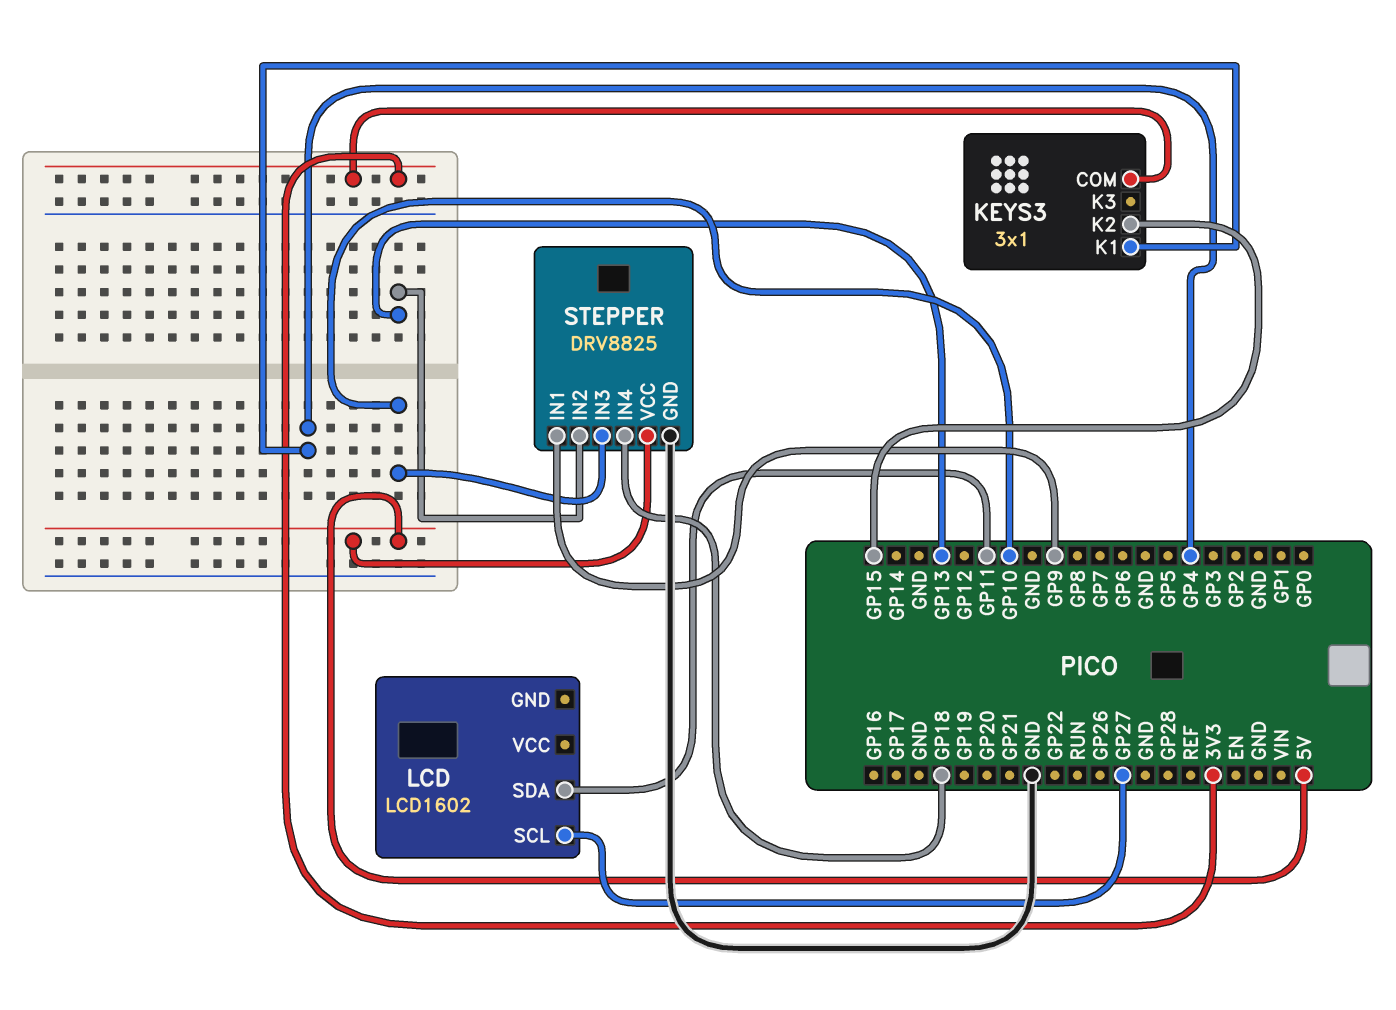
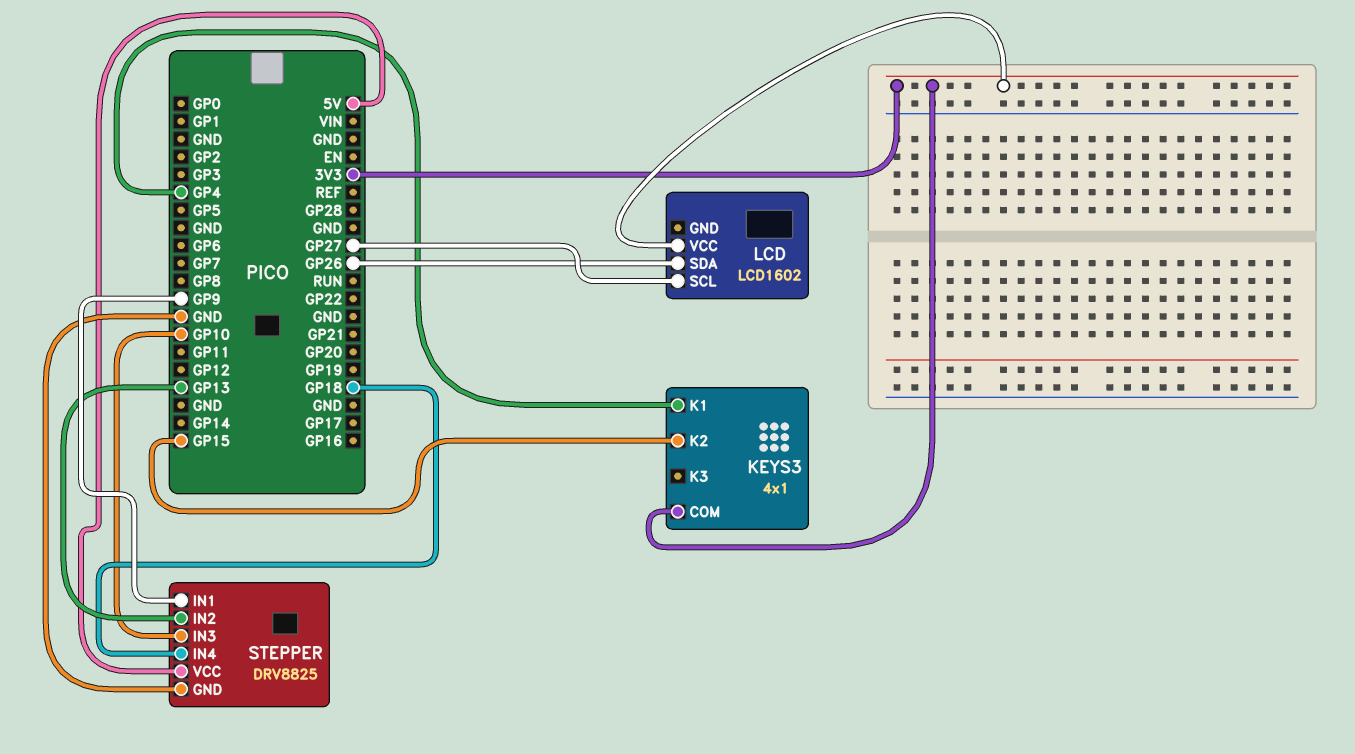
KEYS3: 3x1 -> 4x1
LCD pin SDA: GP11 -> GP26
LCD pin VCC: none -> 3V3

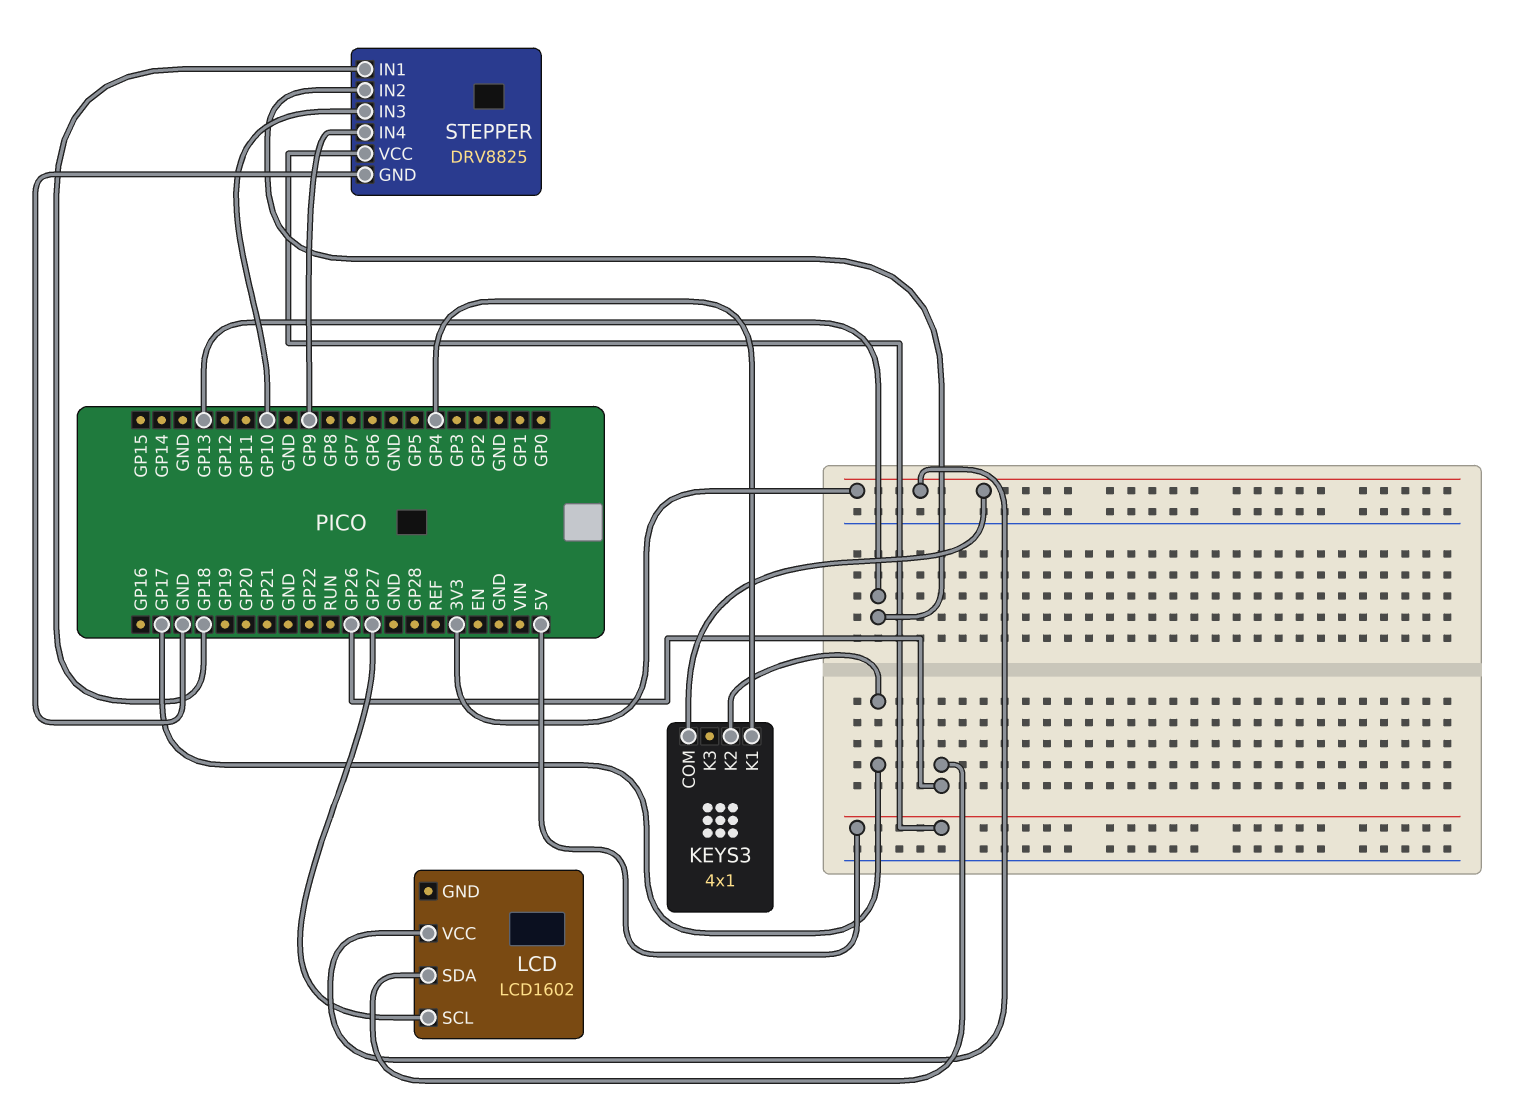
KEYS3 pin K2: GP15 -> GP17
STEPPER pin IN1: GP9 -> GP18
STEPPER pin IN4: GP18 -> GP9

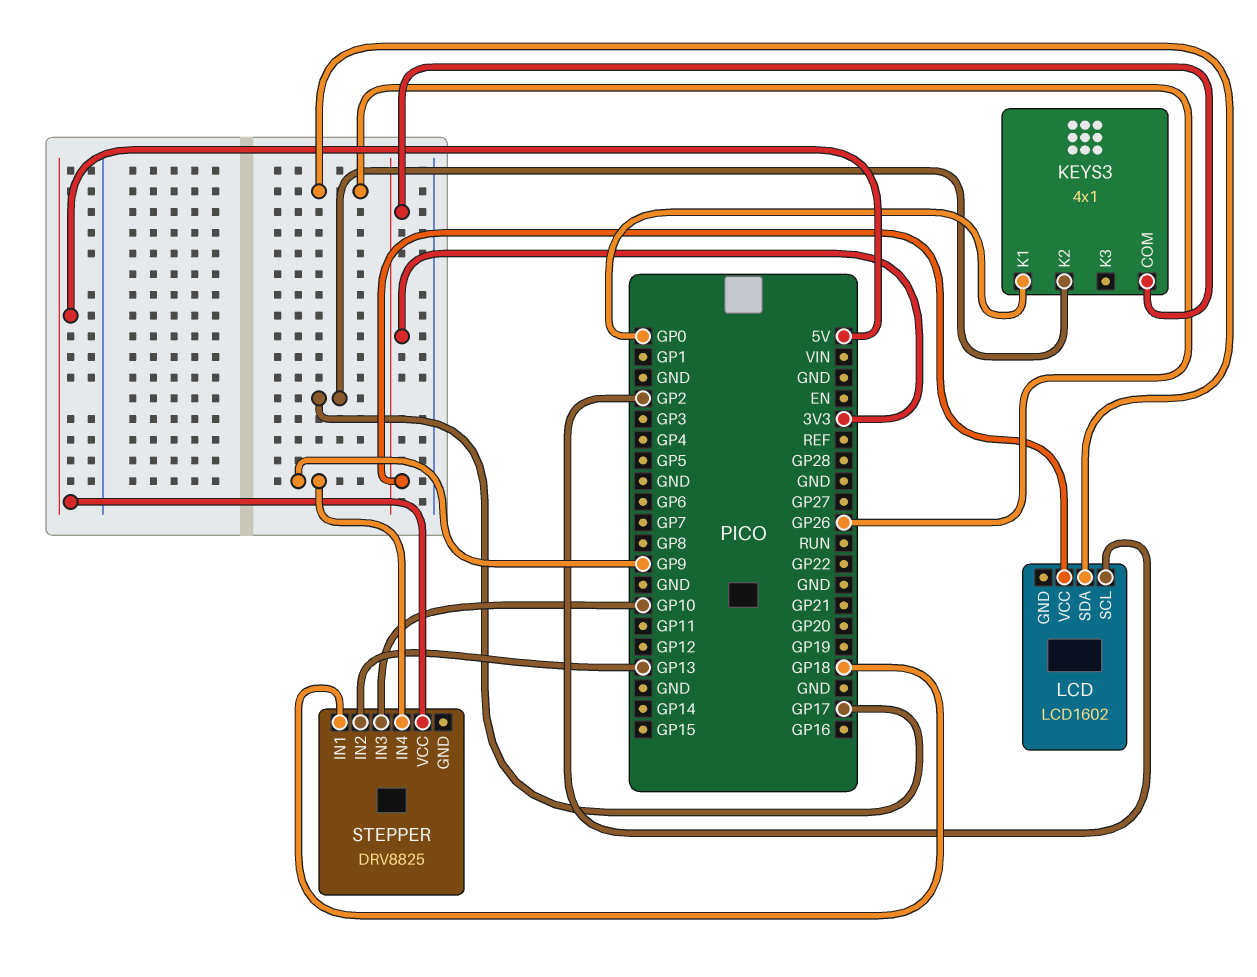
KEYS3 pin K1: GP4 -> GP0
LCD pin SCL: GP27 -> GP2
STEPPER pin GND: GND -> none

